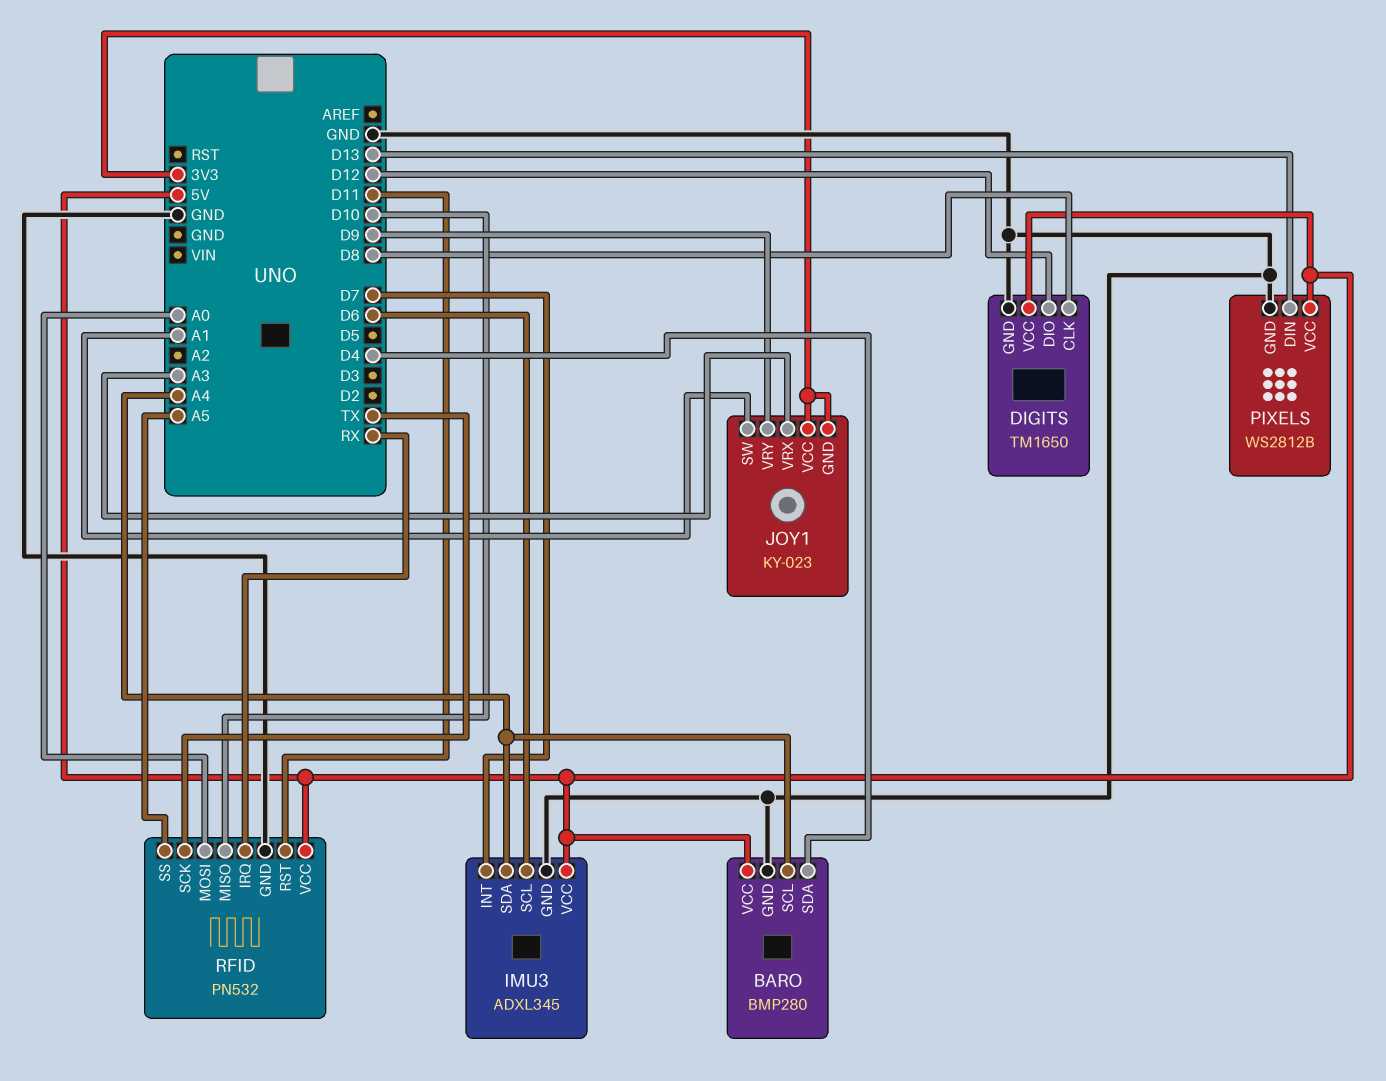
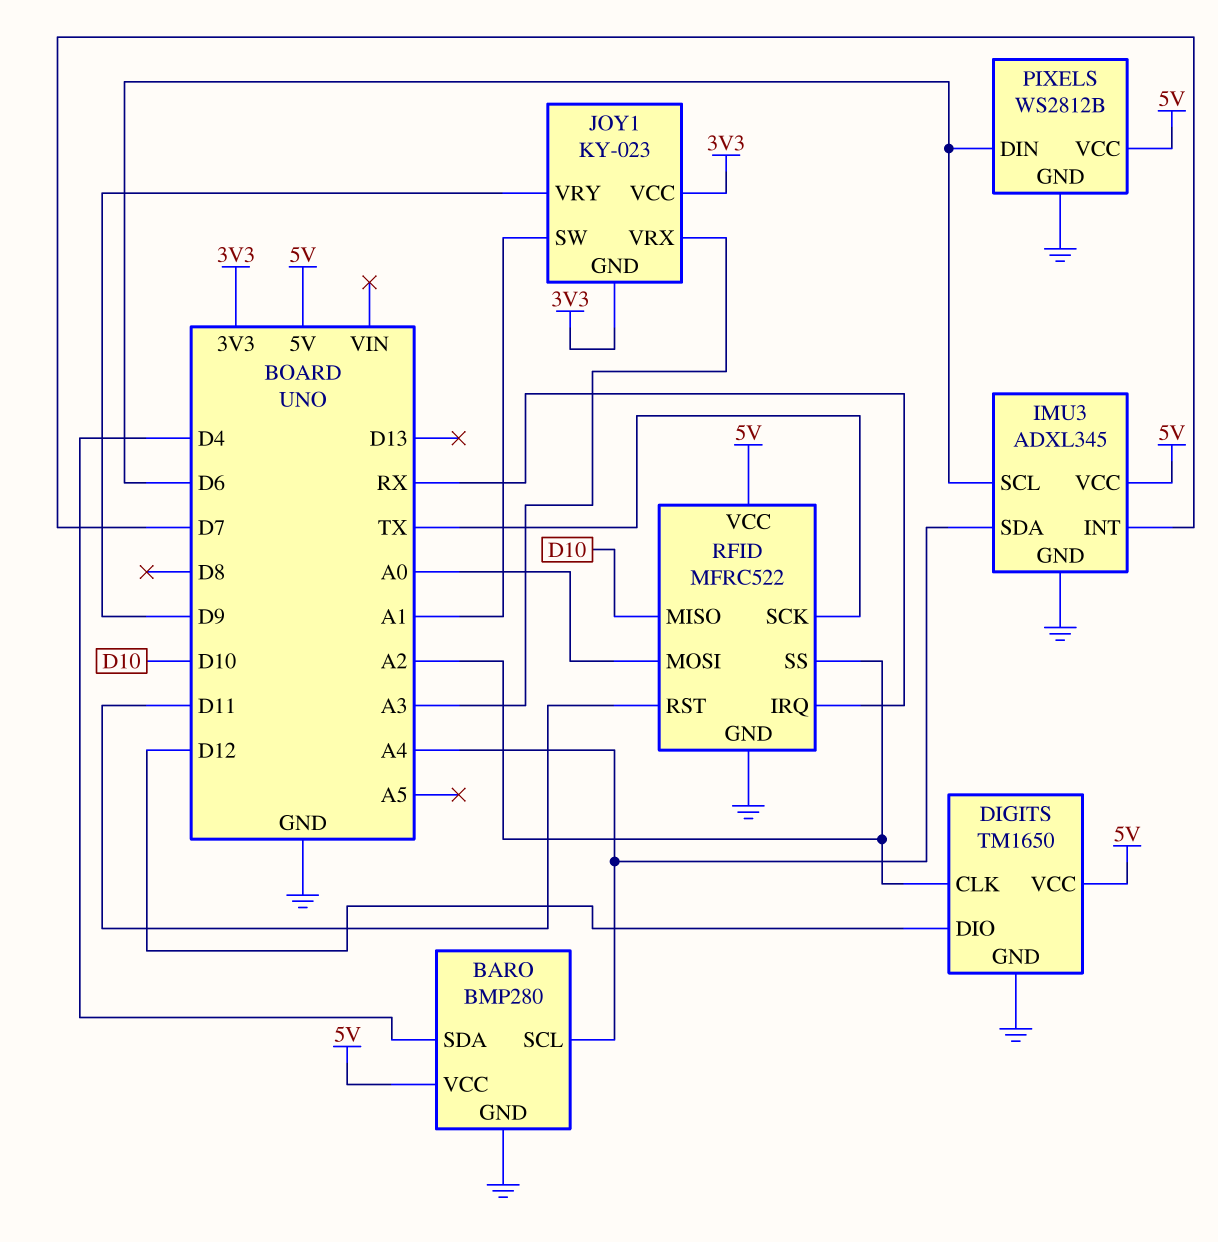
DIGITS pin CLK: D8 -> A2
PIXELS pin DIN: D13 -> D6
RFID: PN532 -> MFRC522
RFID pin SS: A5 -> A2

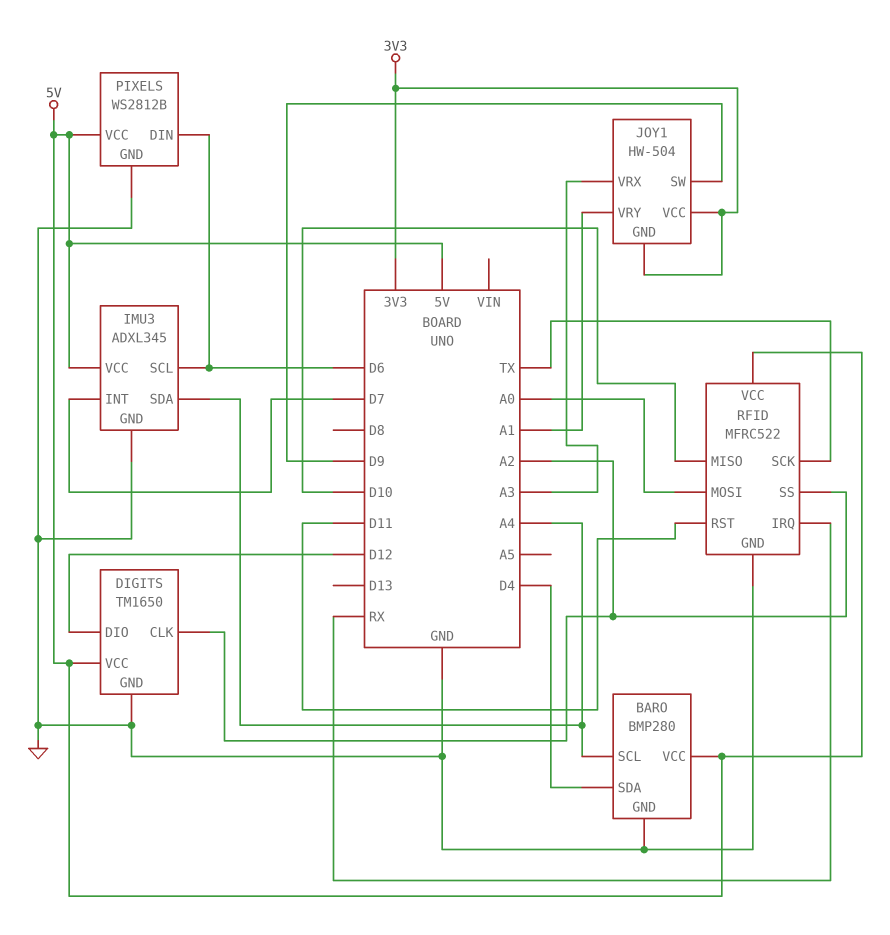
JOY1: KY-023 -> HW-504
JOY1 pin SW: A1 -> D9
JOY1 pin VRY: D9 -> A1

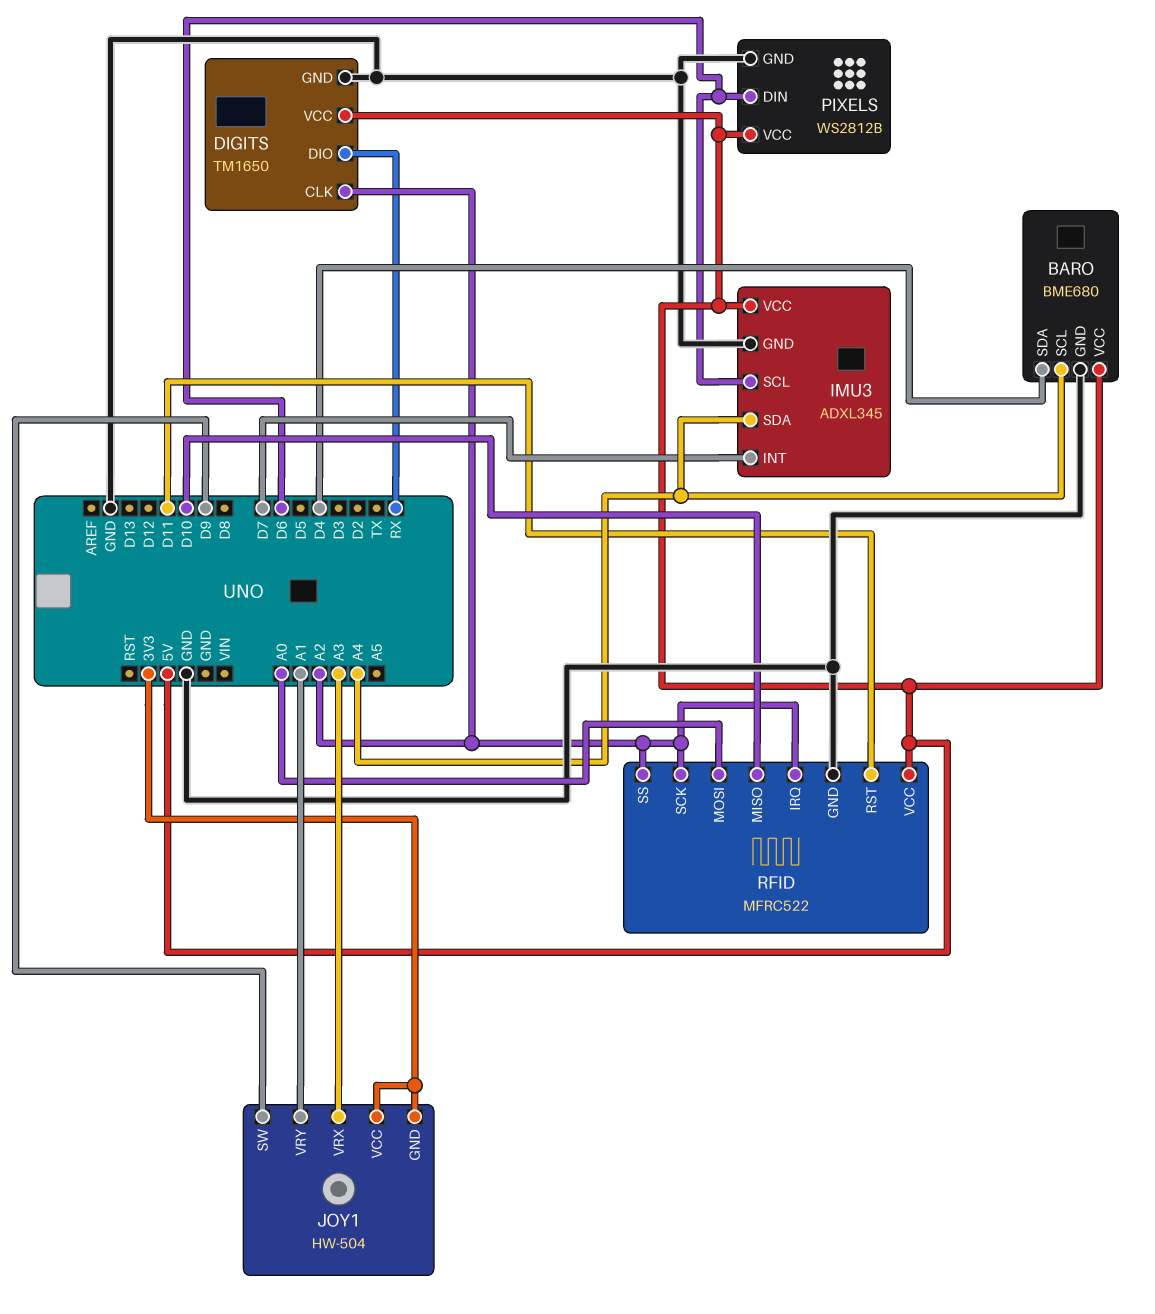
BARO: BMP280 -> BME680
DIGITS pin DIO: D12 -> RX
RFID pin IRQ: RX -> A2
RFID pin SCK: TX -> A2

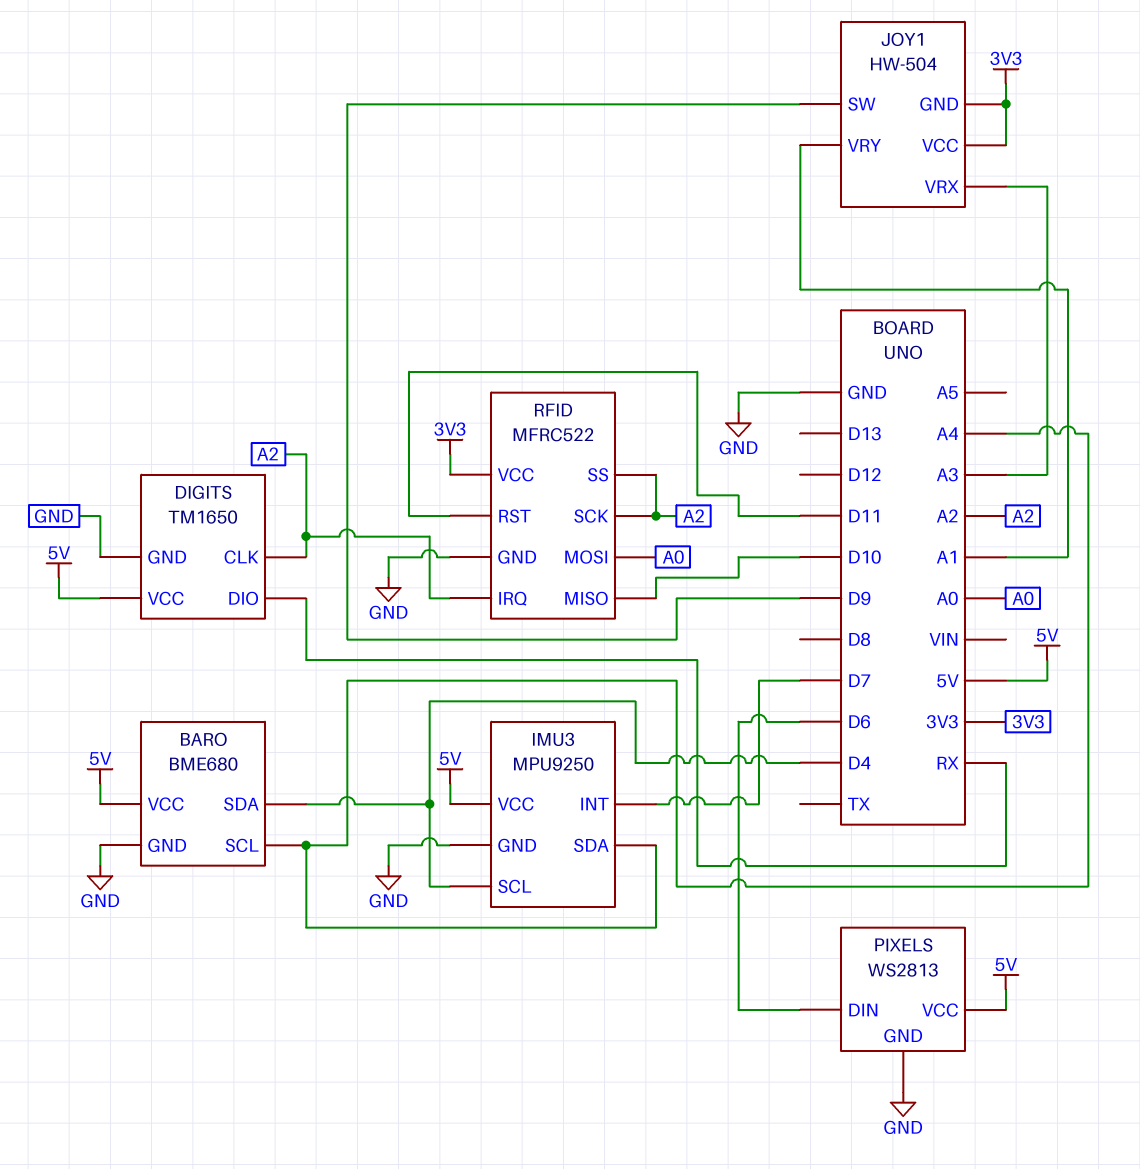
IMU3: ADXL345 -> MPU9250
IMU3 pin SCL: D6 -> D4
PIXELS: WS2812B -> WS2813
RFID pin VCC: 5V -> 3V3

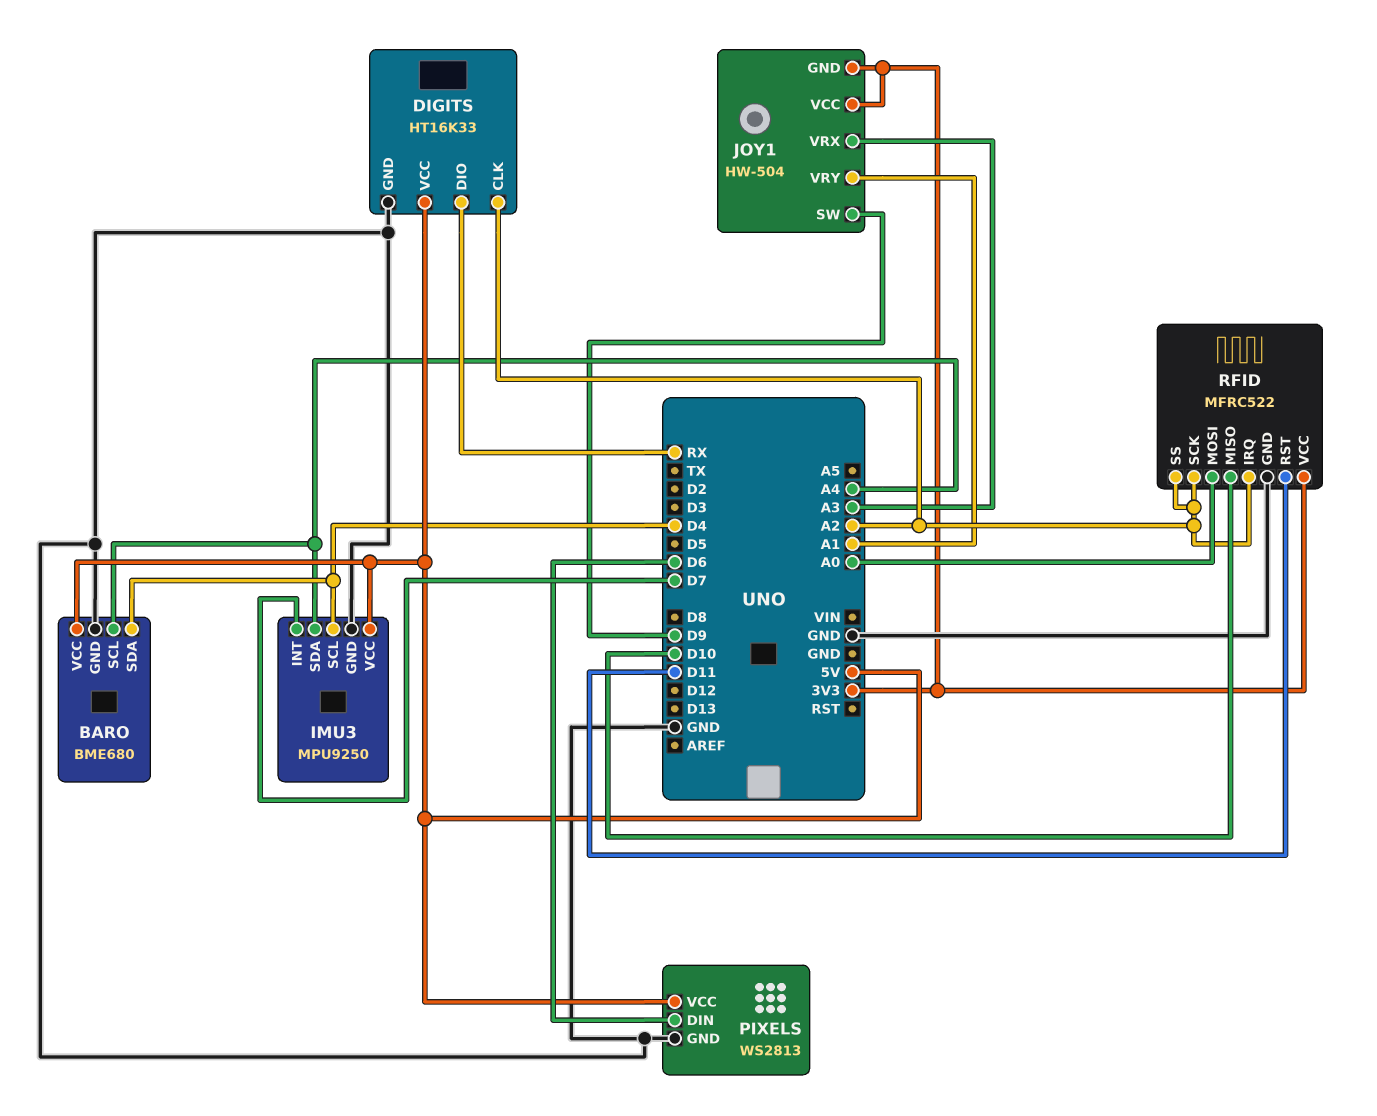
DIGITS: TM1650 -> HT16K33

